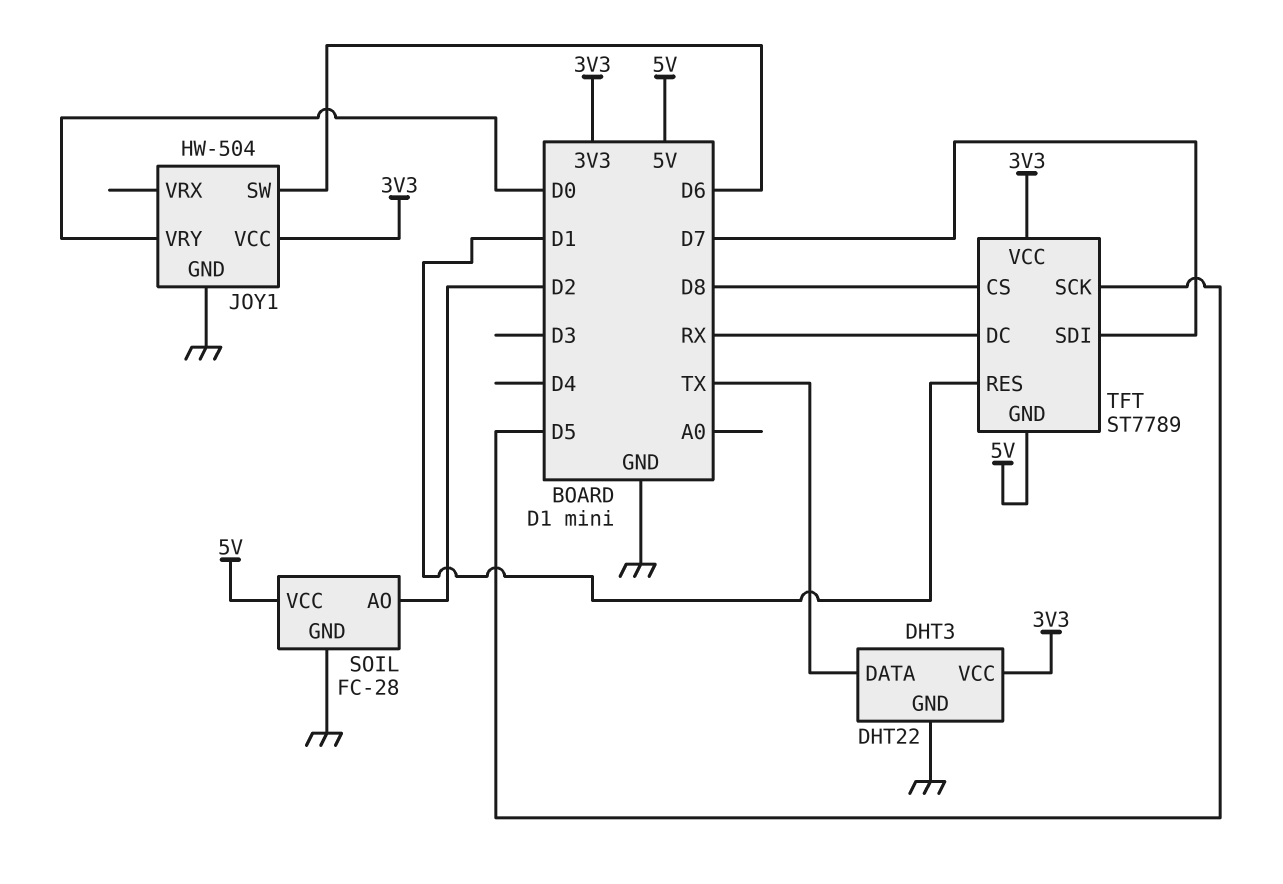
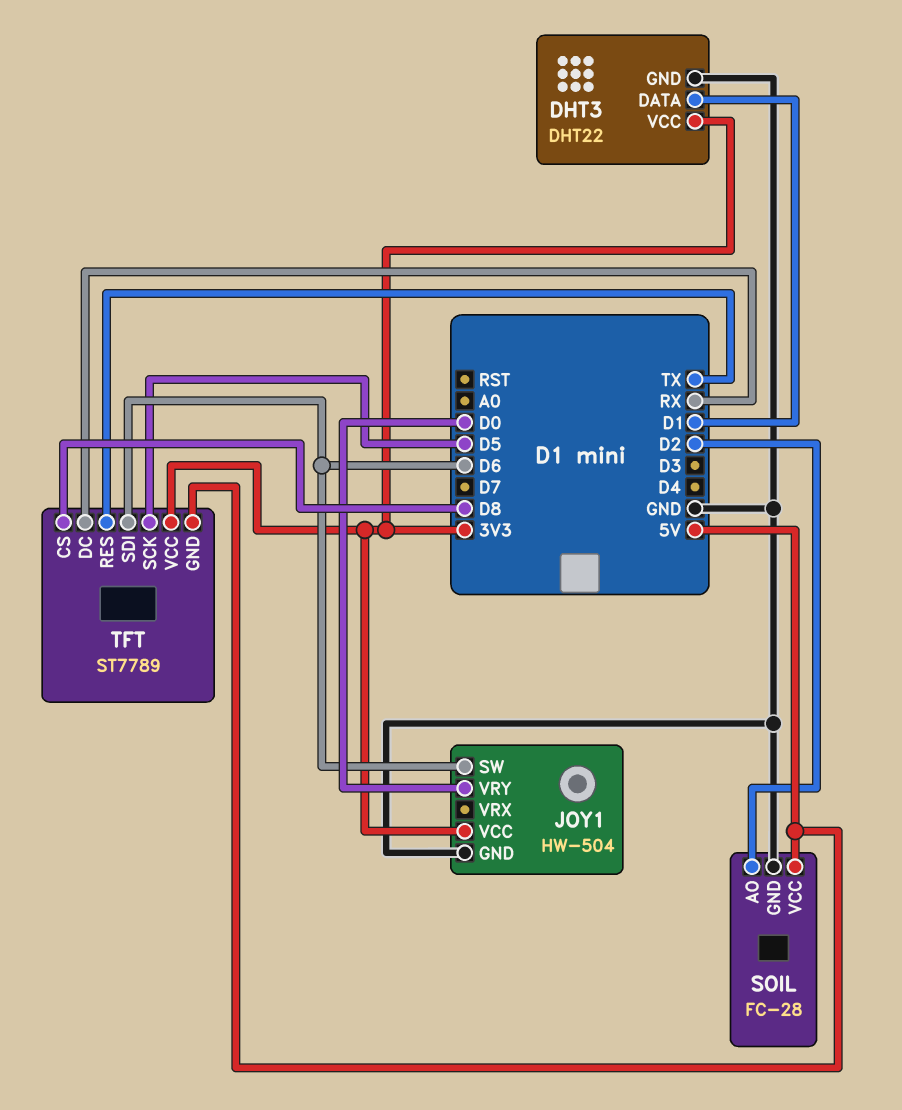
DHT3 pin DATA: TX -> D1
TFT pin RES: D1 -> TX
TFT pin SDI: D7 -> D6

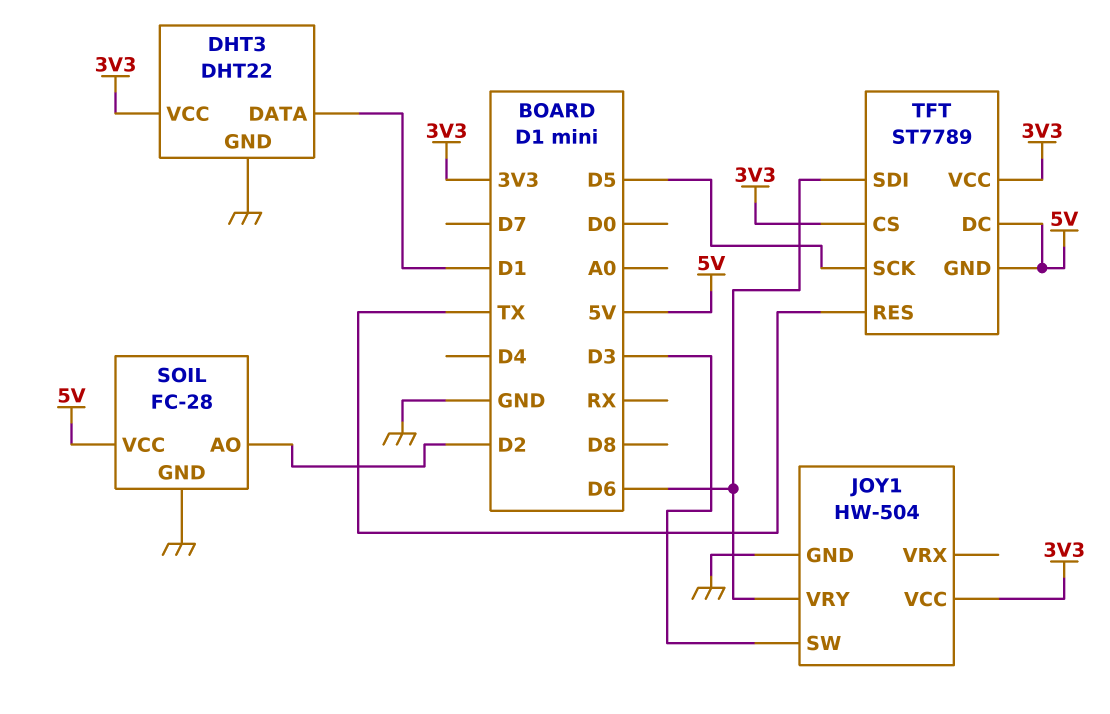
JOY1 pin SW: D6 -> D3
JOY1 pin VRY: D0 -> D6
TFT pin CS: D8 -> 3V3
TFT pin DC: RX -> 5V

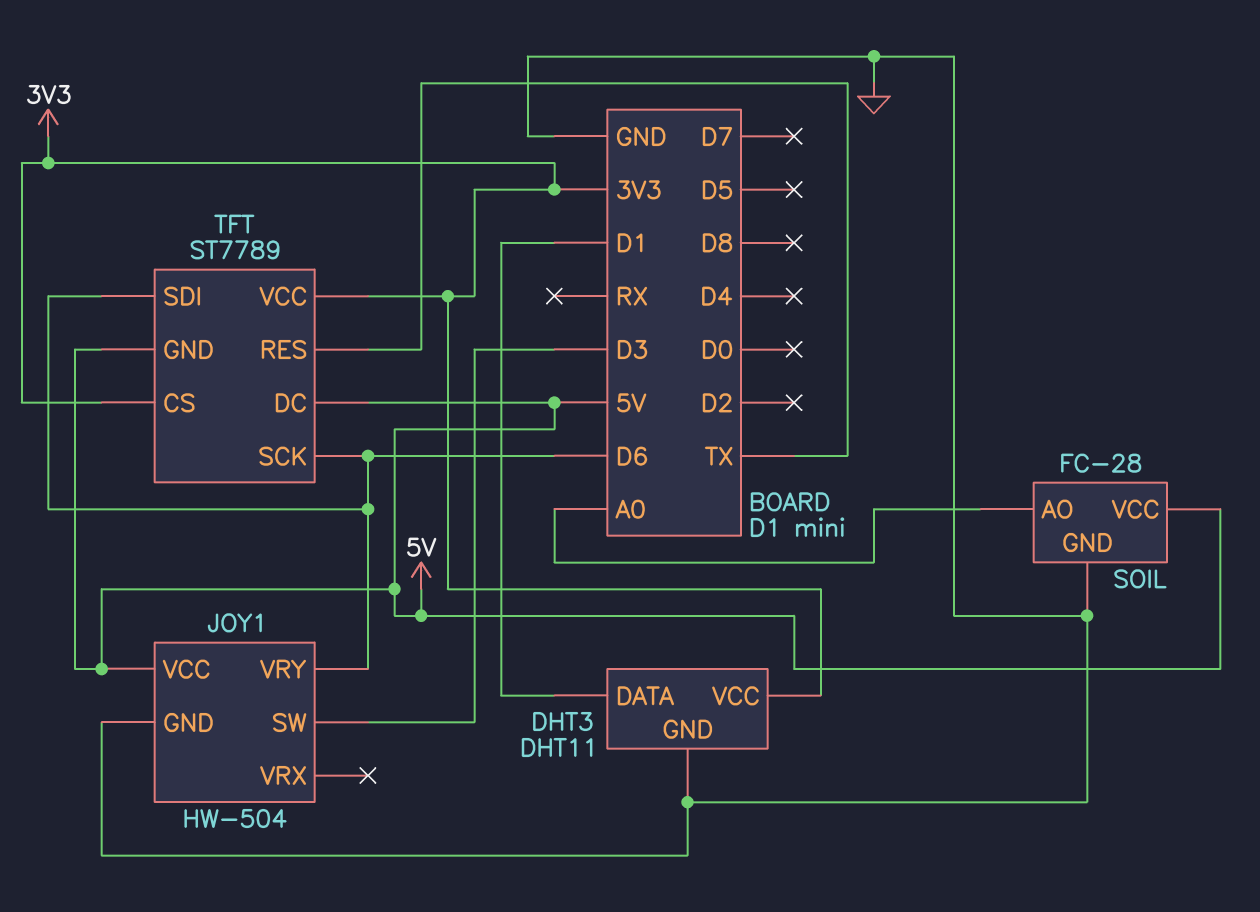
DHT3: DHT22 -> DHT11
JOY1 pin VCC: 3V3 -> 5V
SOIL pin AO: D2 -> A0
TFT pin SCK: D5 -> D6

